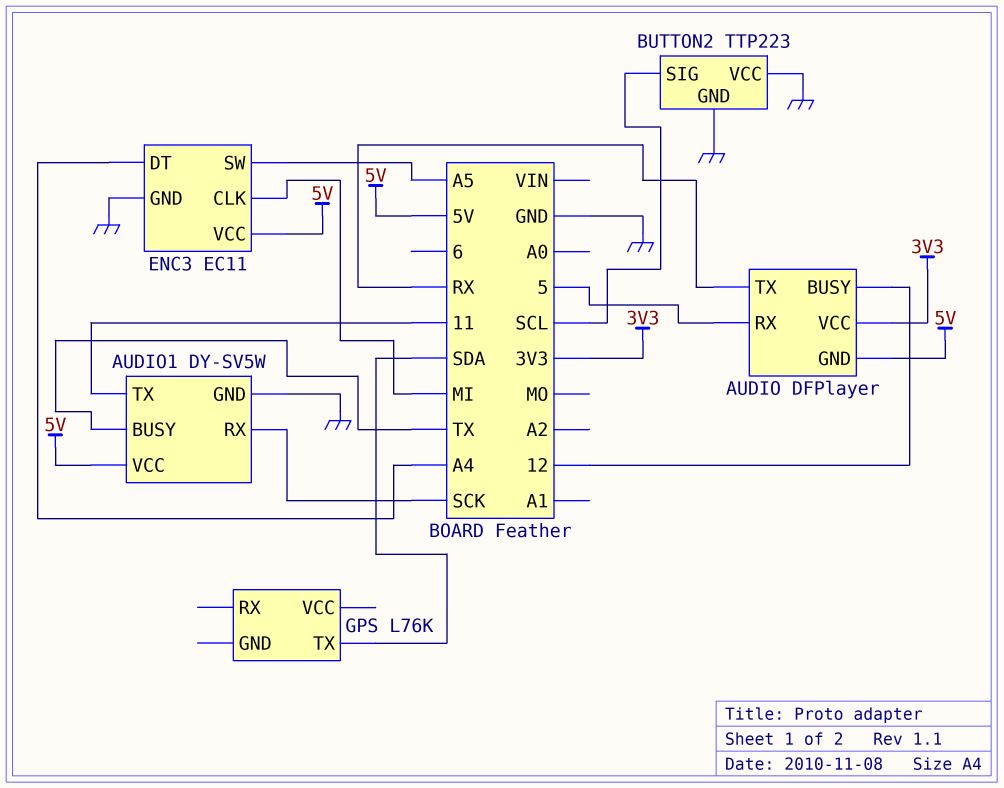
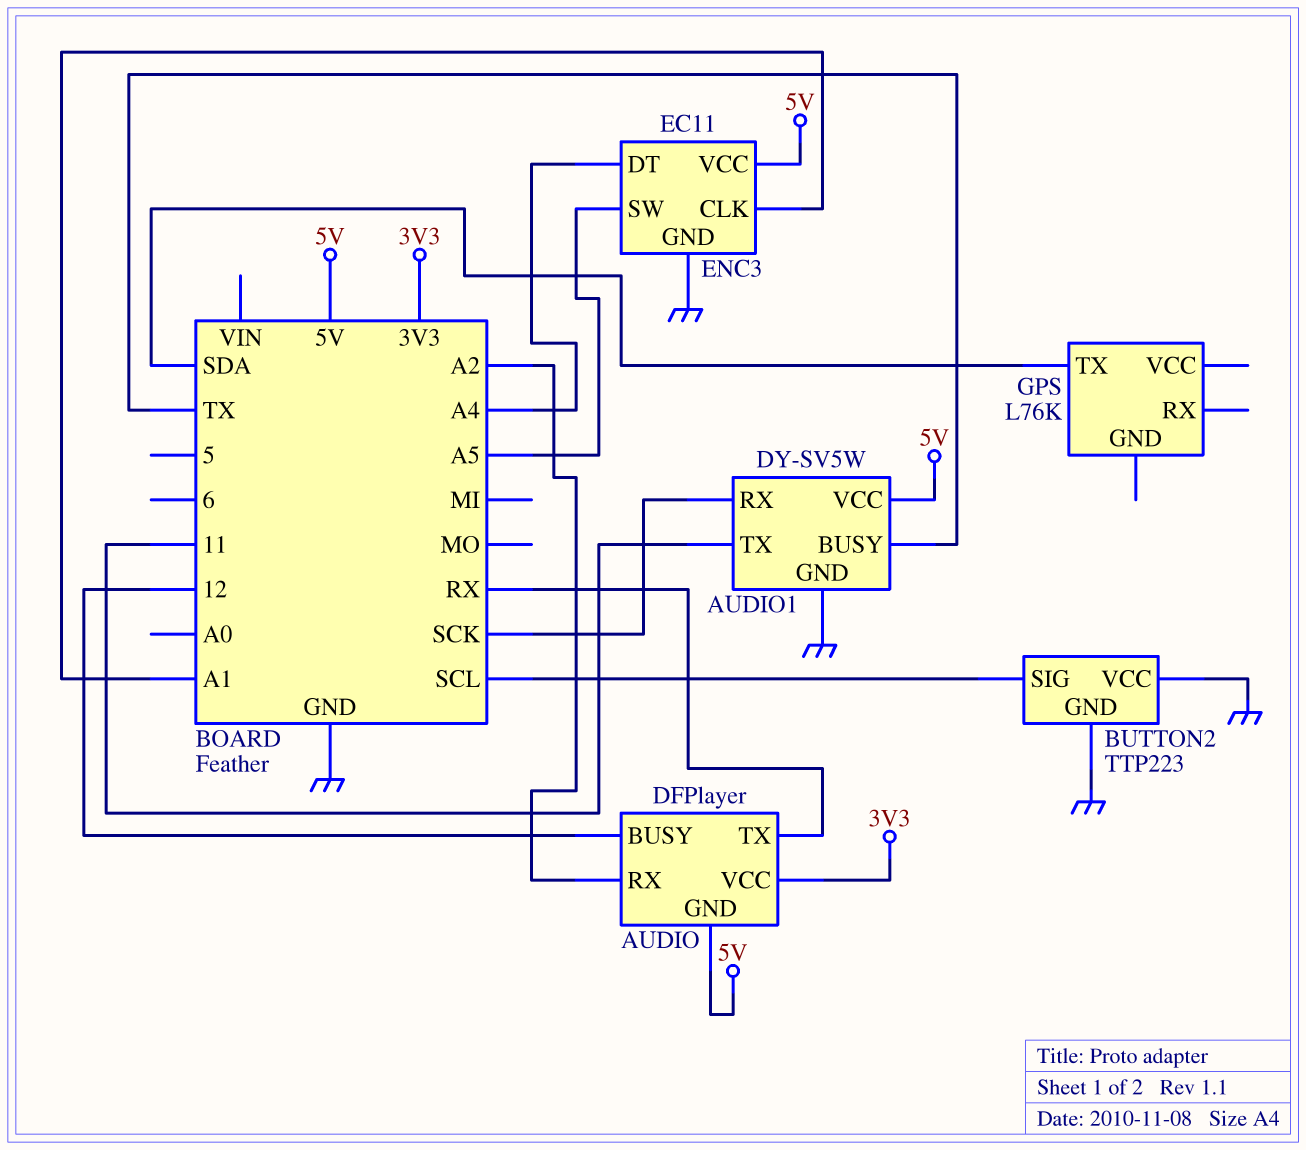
AUDIO pin RX: 5 -> A2
ENC3 pin CLK: MI -> A1

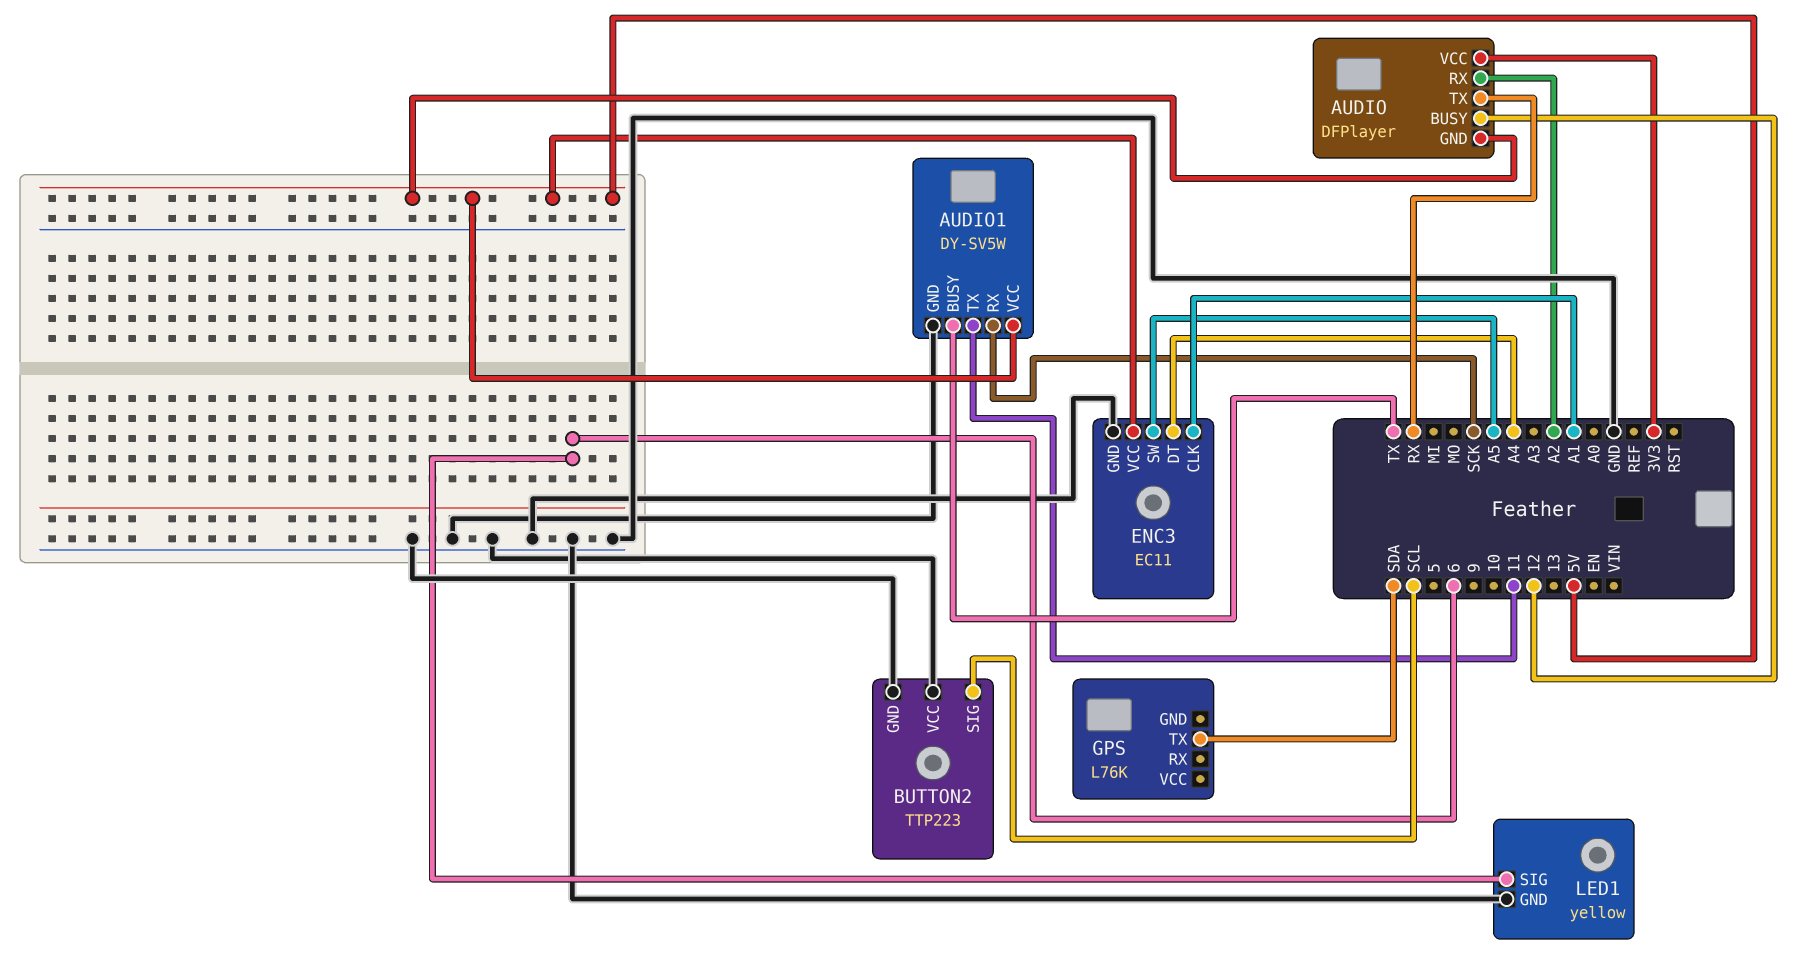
LED1: none -> yellow
LED1 pin GND: none -> GND
LED1 pin SIG: none -> 6

